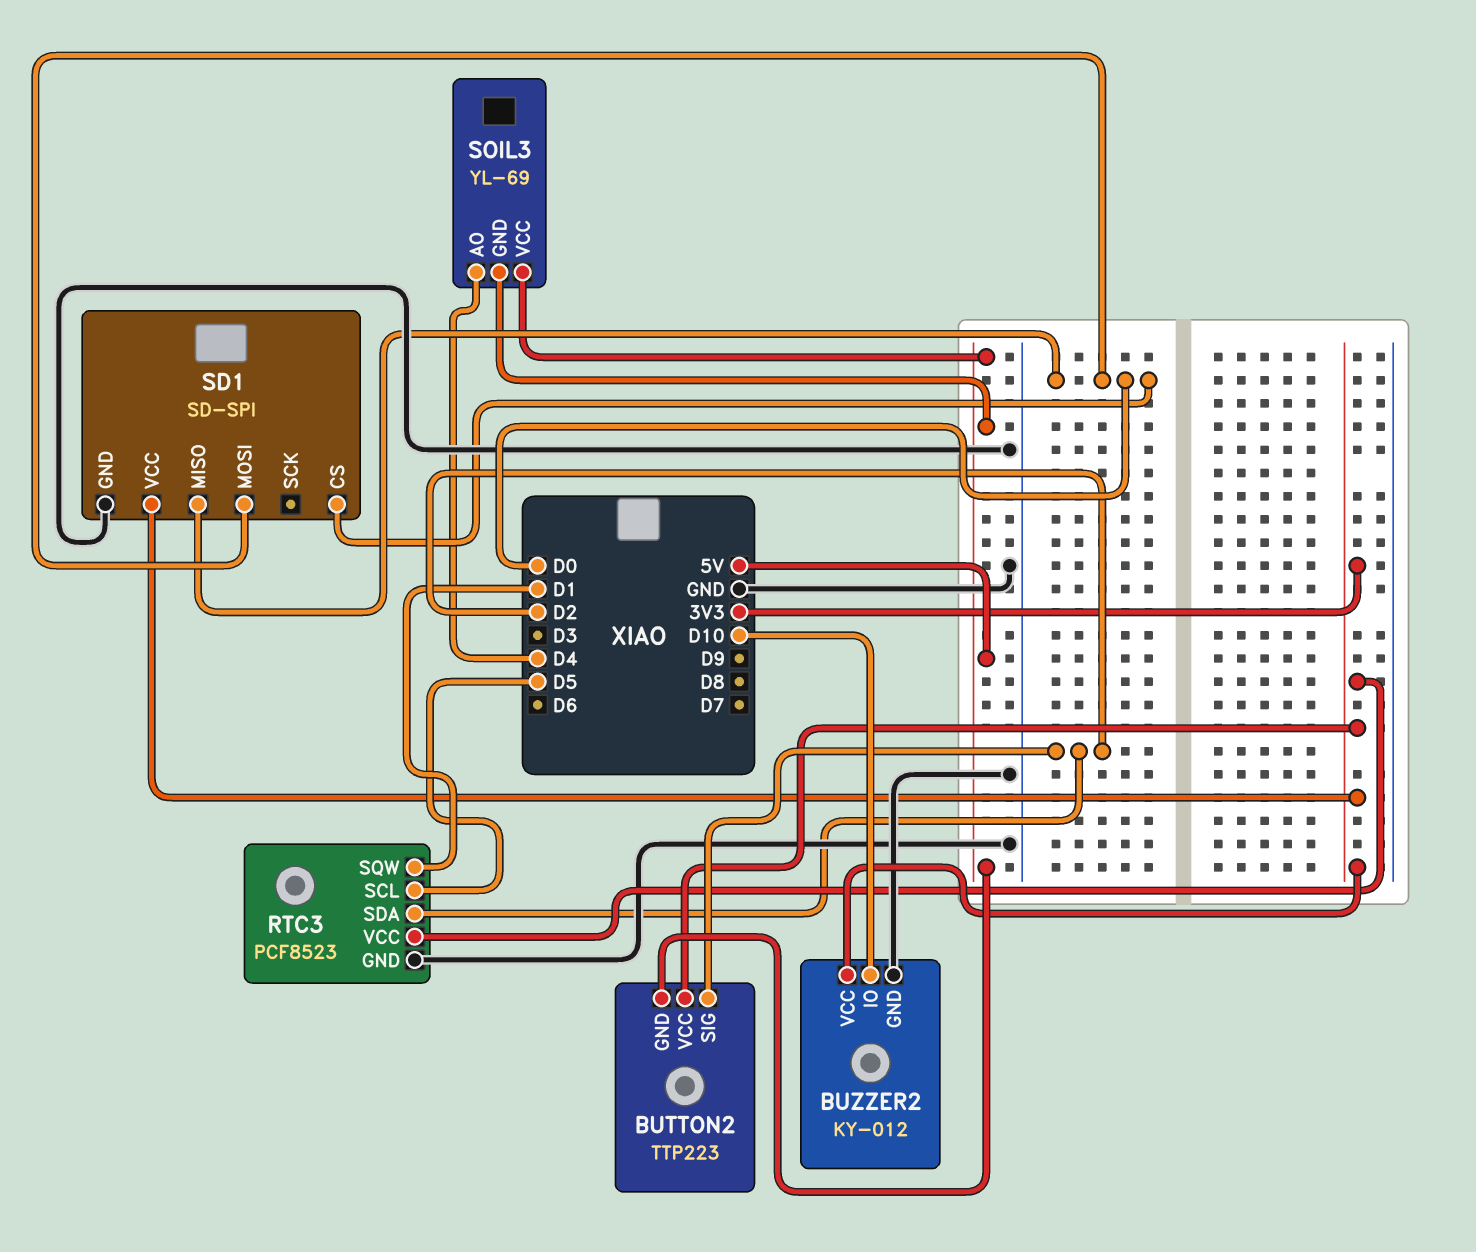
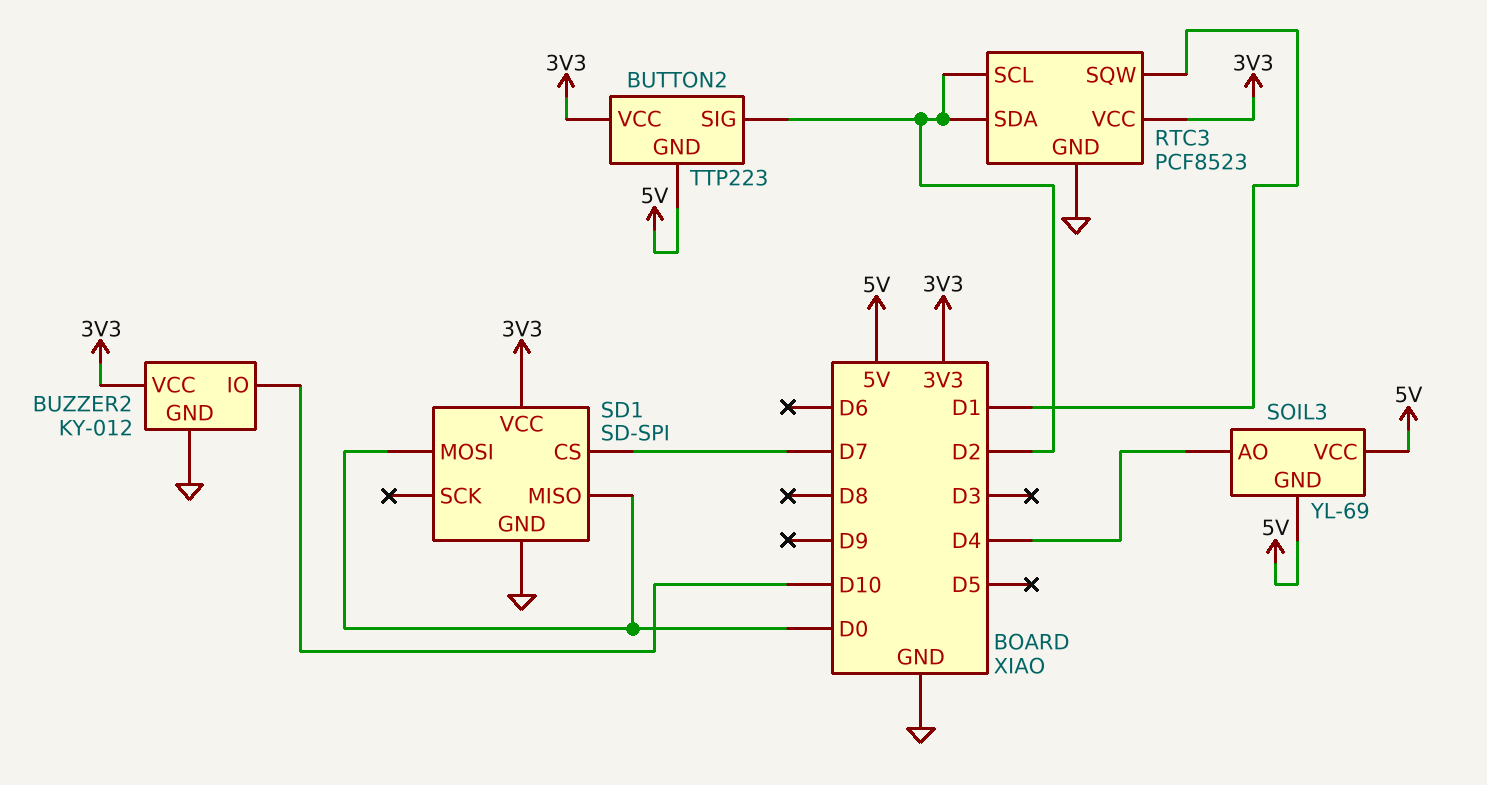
RTC3 pin SCL: D5 -> D2
SD1 pin CS: D0 -> D7

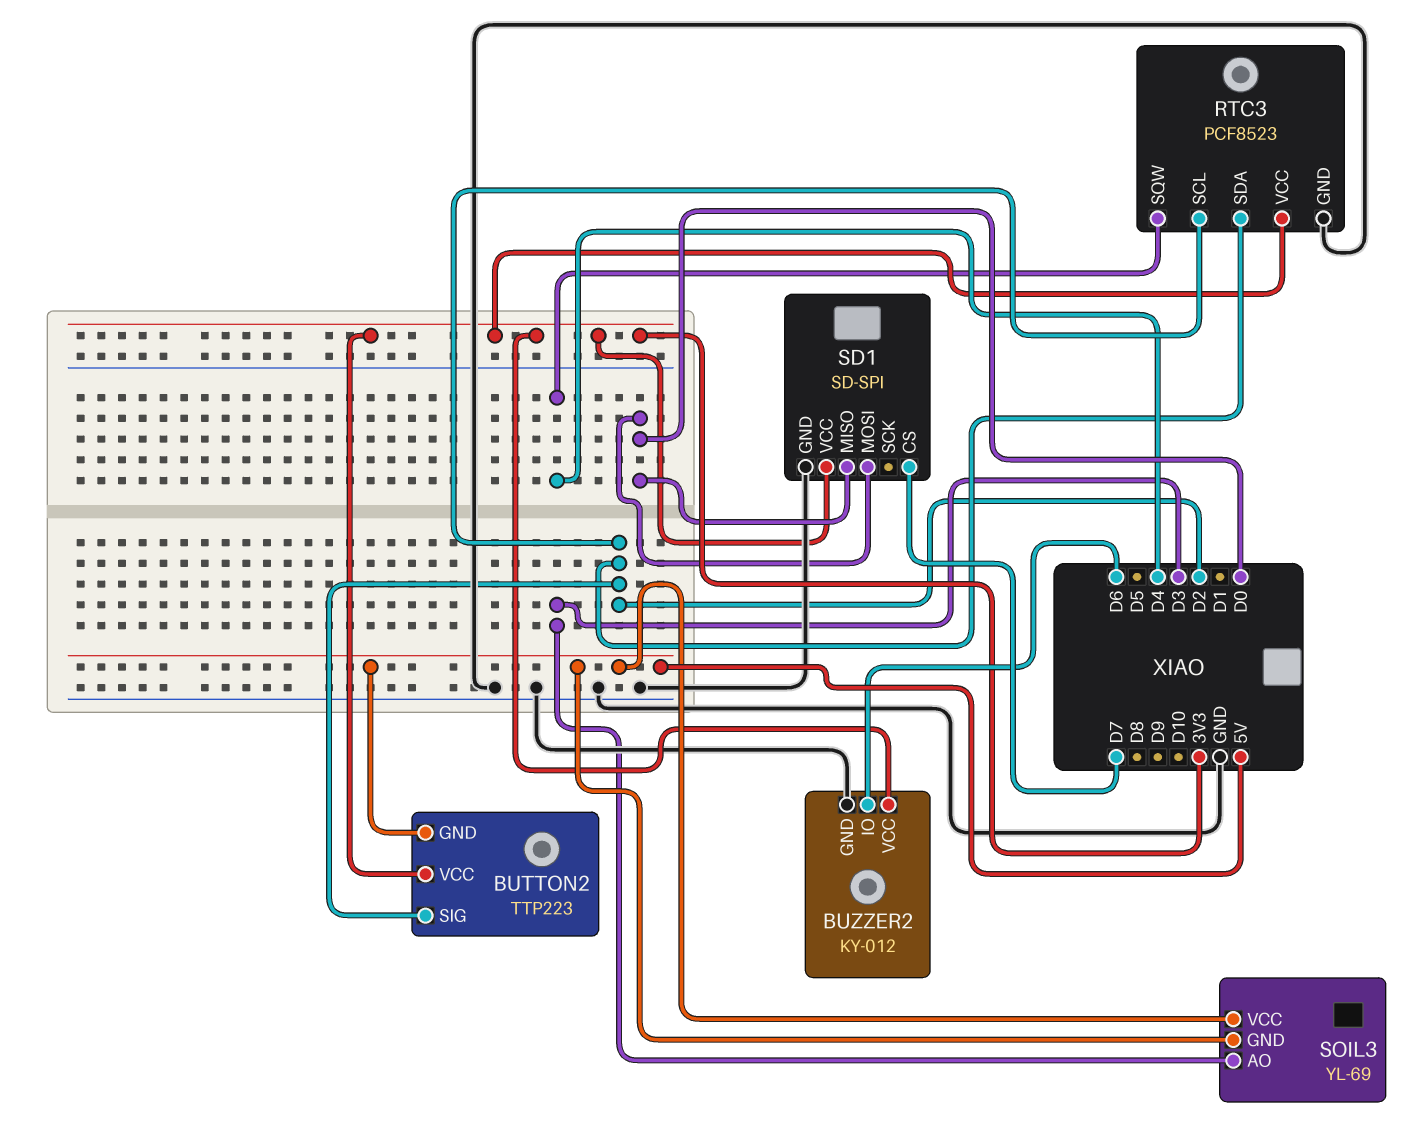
BUZZER2 pin IO: D10 -> D6
RTC3 pin SQW: D1 -> D4
SOIL3 pin AO: D4 -> D3

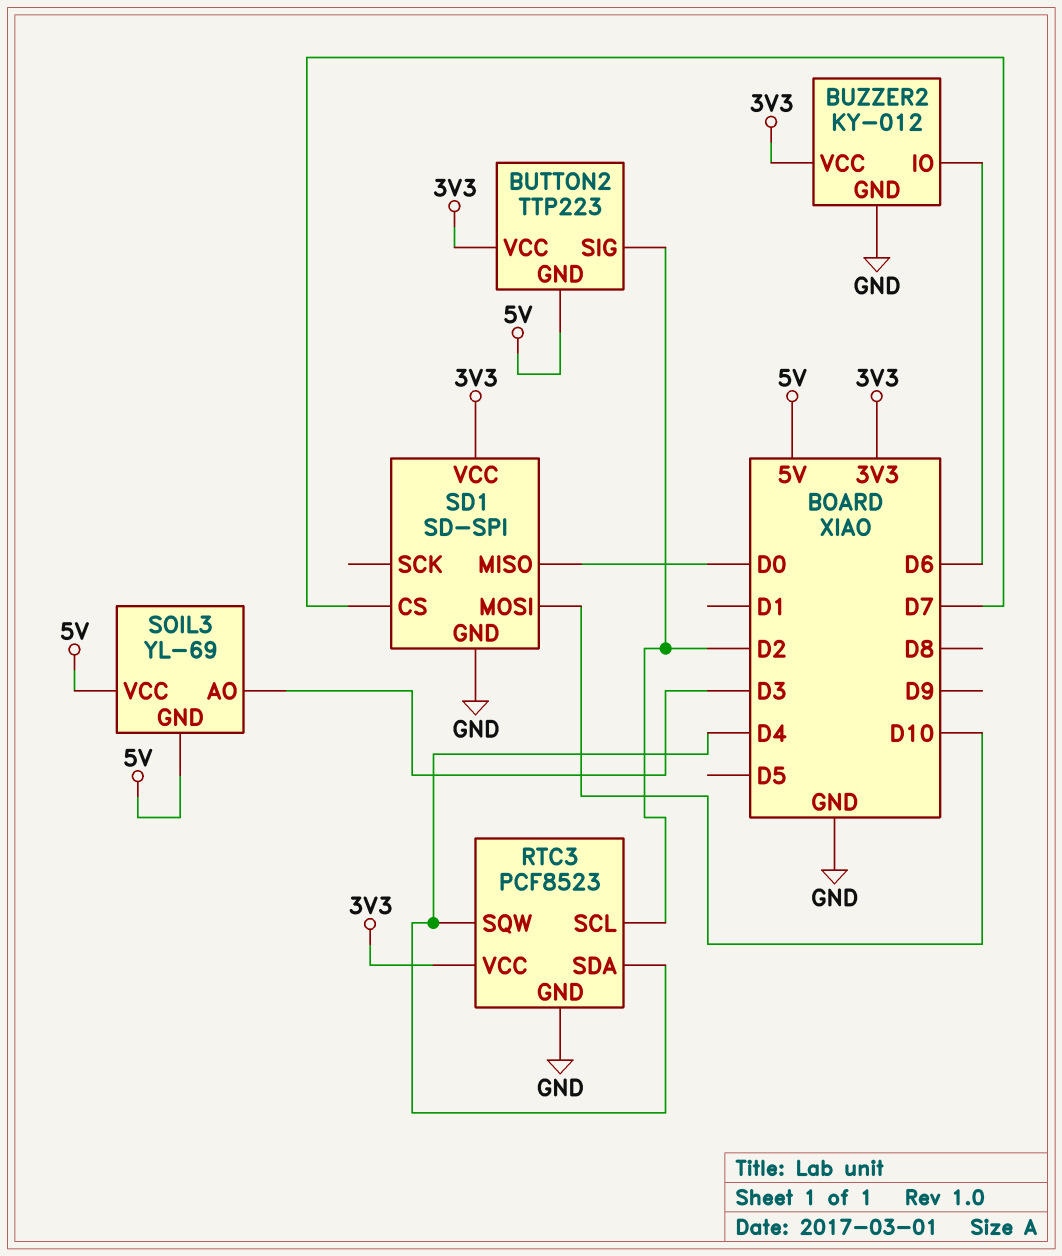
RTC3 pin SDA: D2 -> D4
SD1 pin MOSI: D0 -> D10

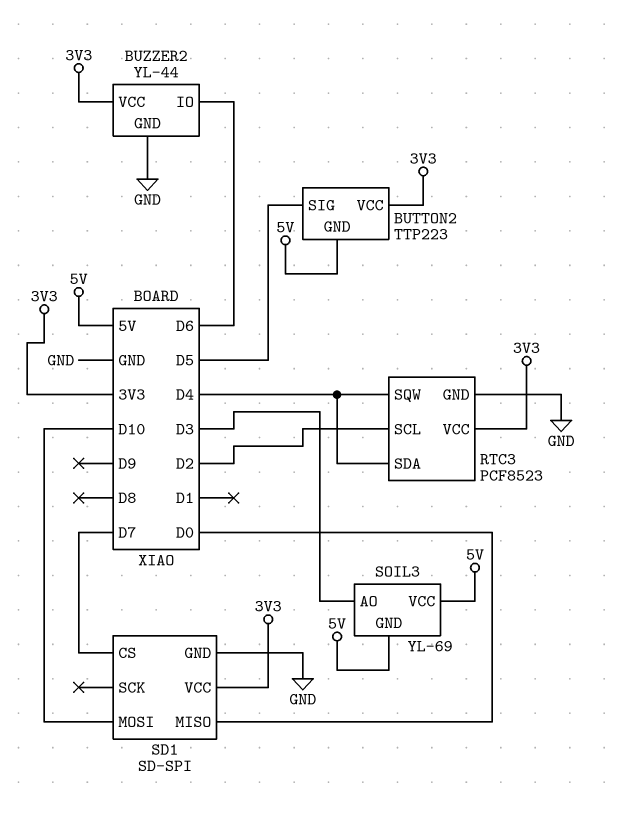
BUTTON2 pin SIG: D2 -> D5
BUZZER2: KY-012 -> YL-44

